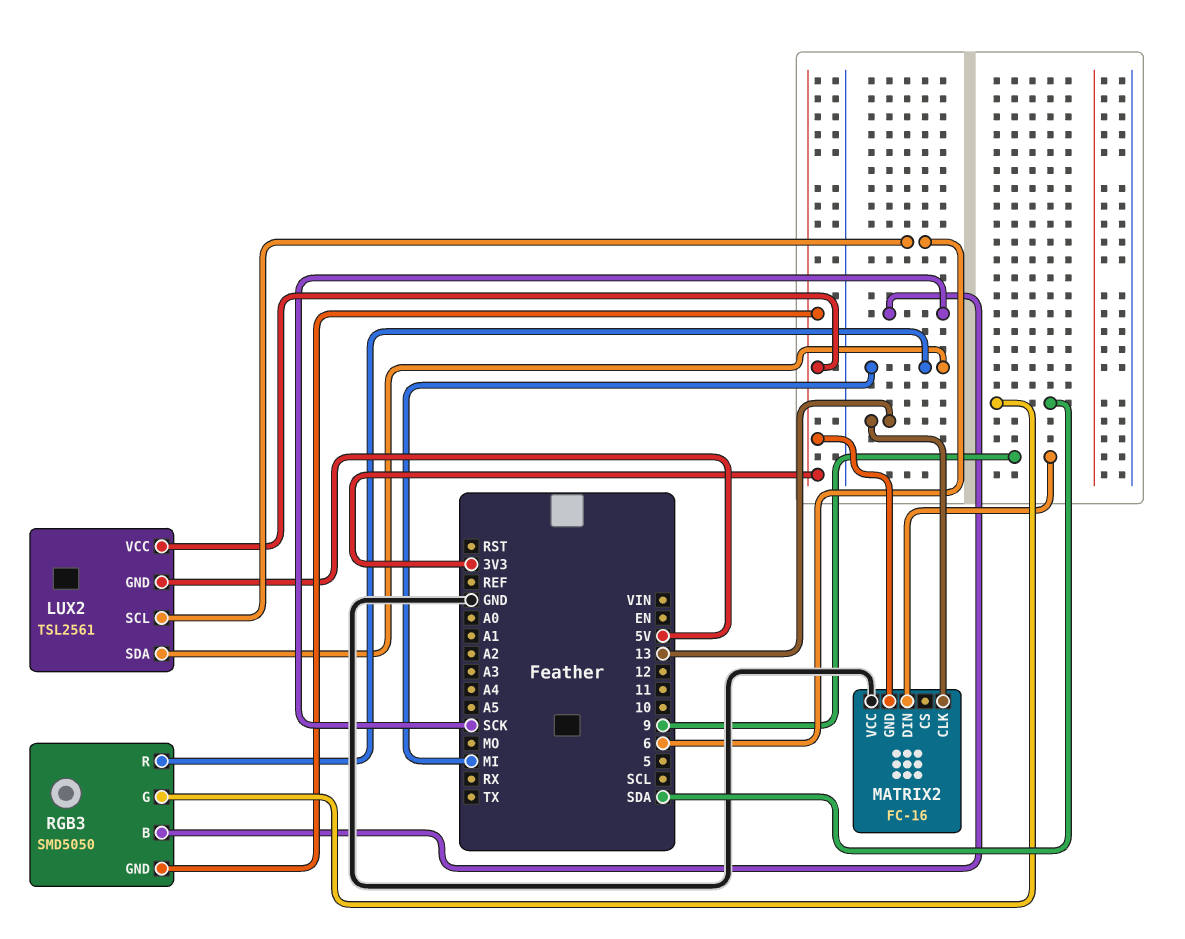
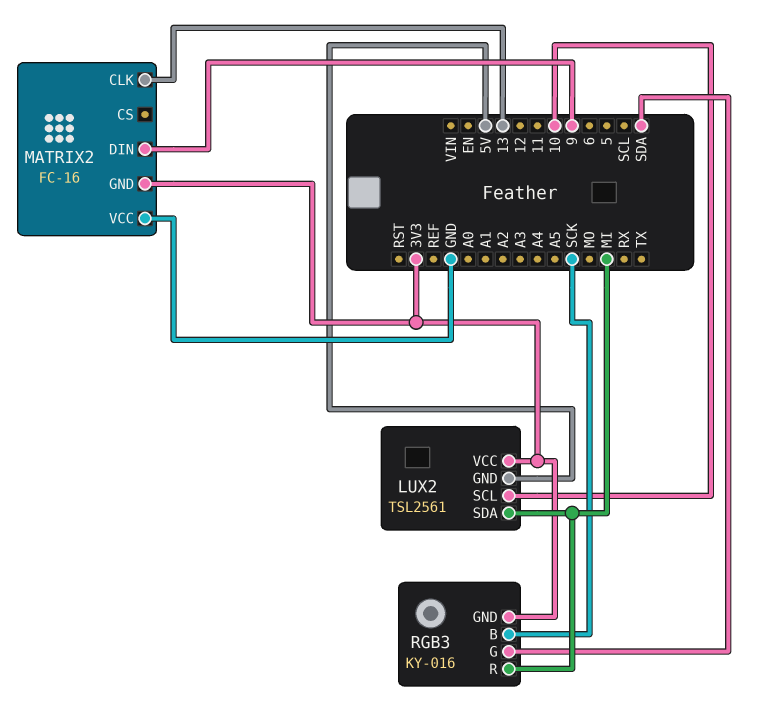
LUX2 pin SCL: 6 -> 10
RGB3: SMD5050 -> KY-016

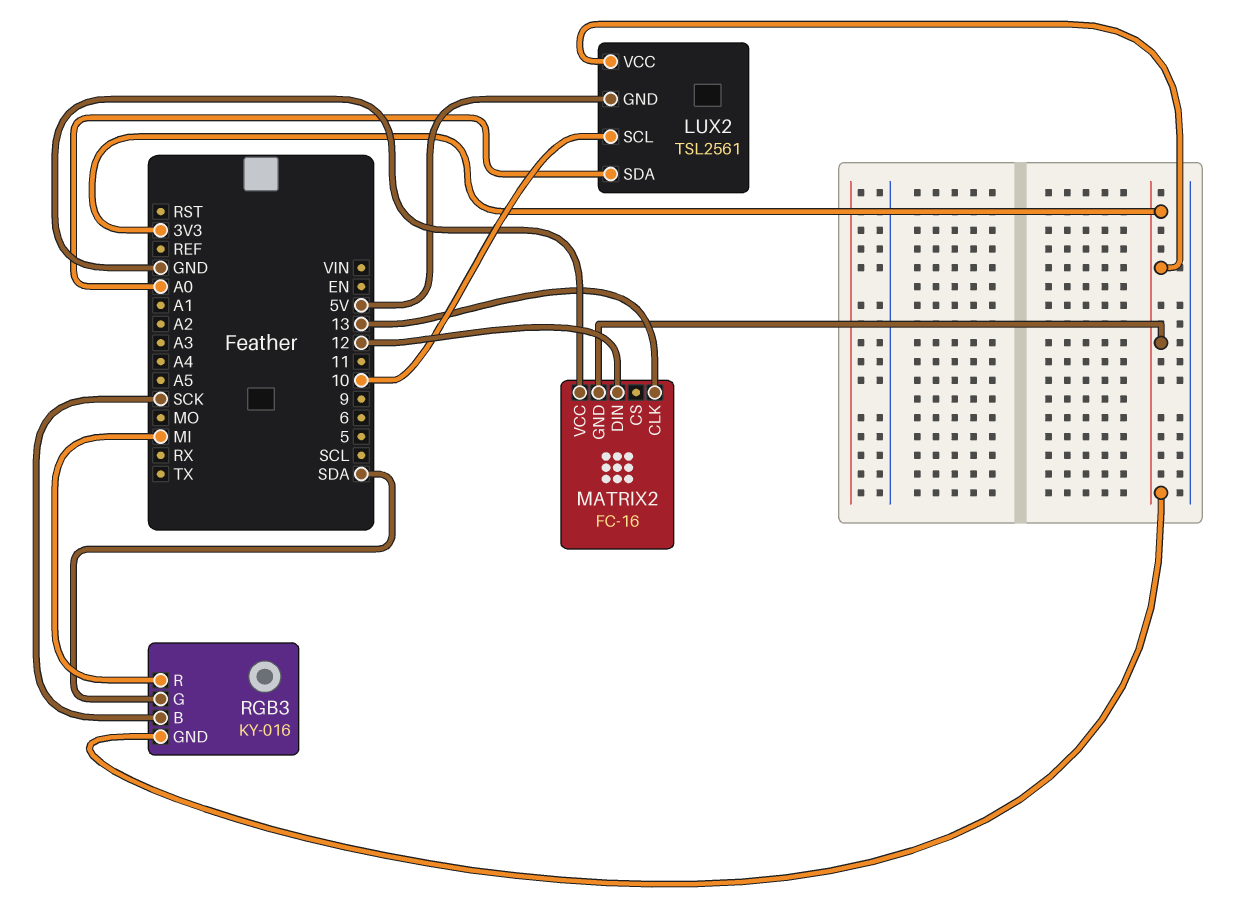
LUX2 pin SDA: MI -> A0
MATRIX2 pin DIN: 9 -> 12

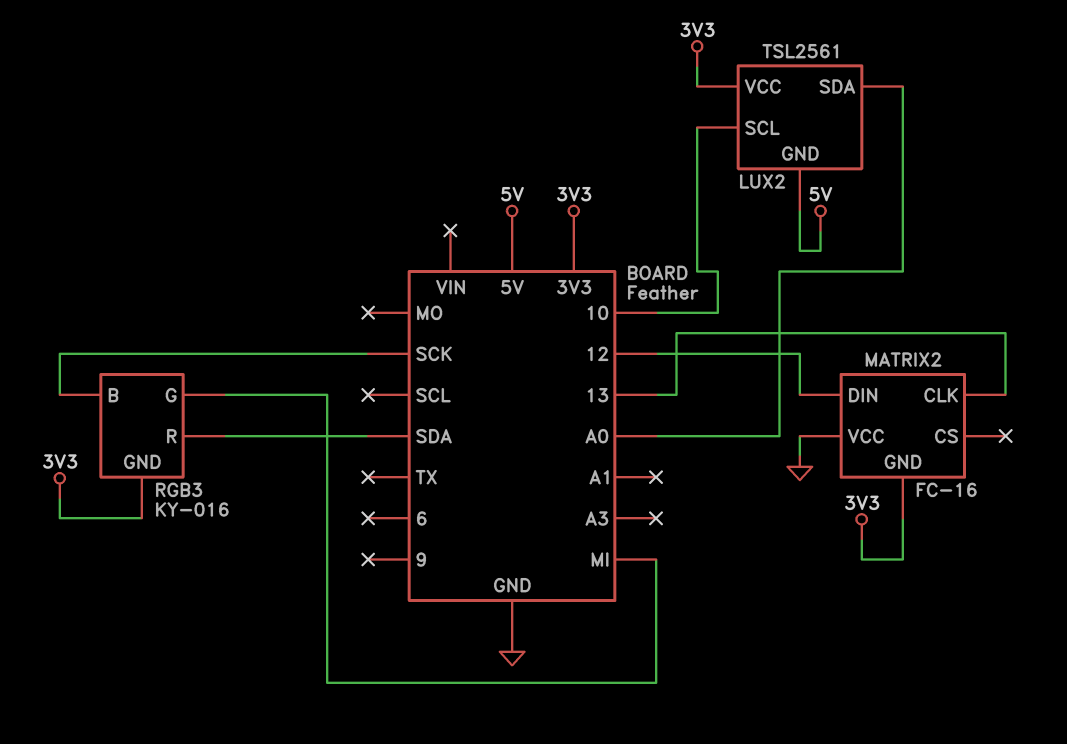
RGB3 pin G: SDA -> MI
RGB3 pin R: MI -> SDA

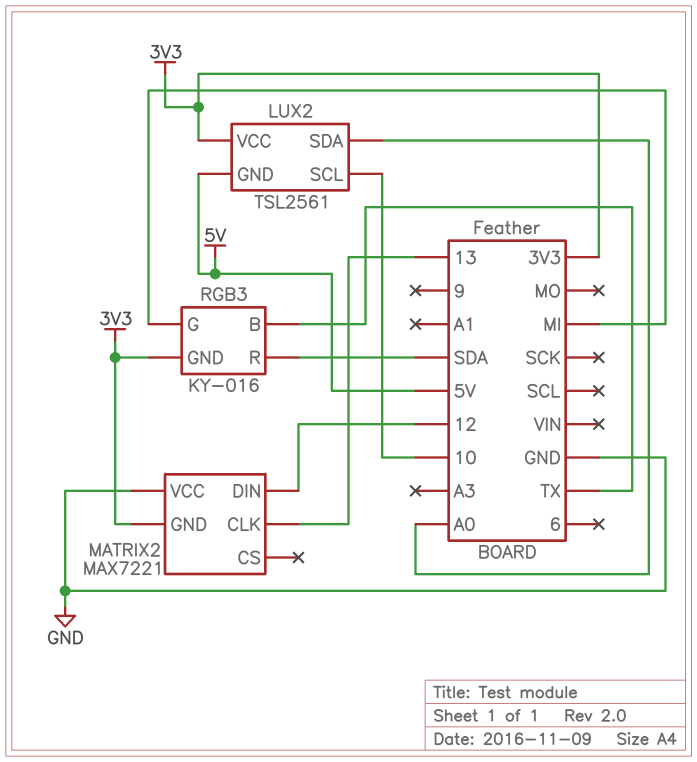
MATRIX2: FC-16 -> MAX7221
RGB3 pin B: SCK -> TX

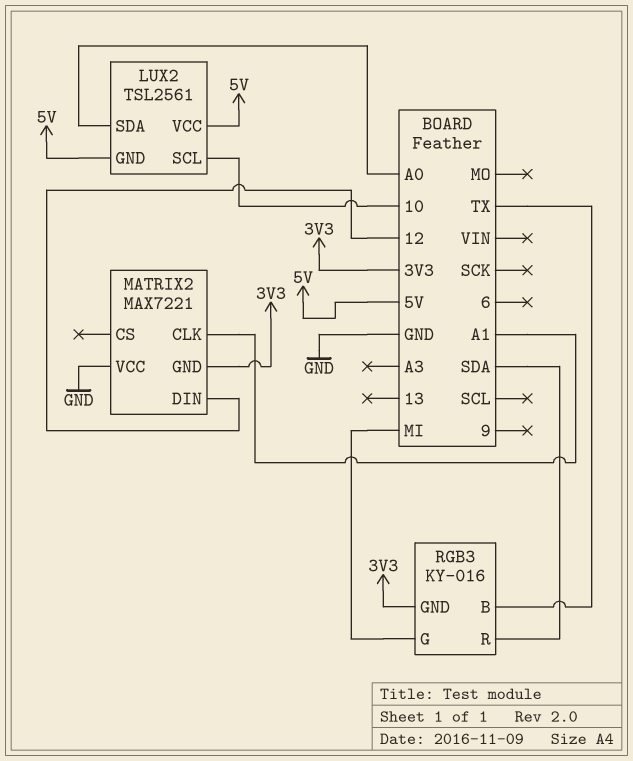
LUX2 pin VCC: 3V3 -> 5V
MATRIX2 pin CLK: 13 -> A1

